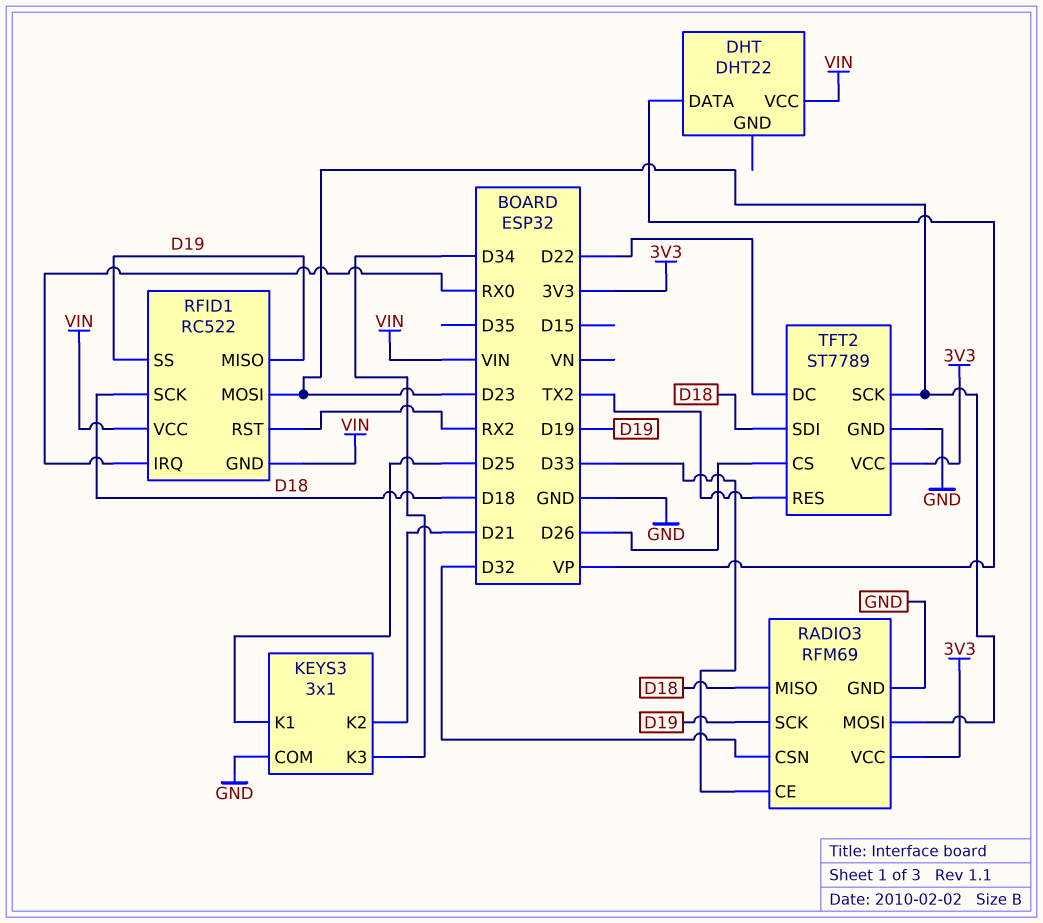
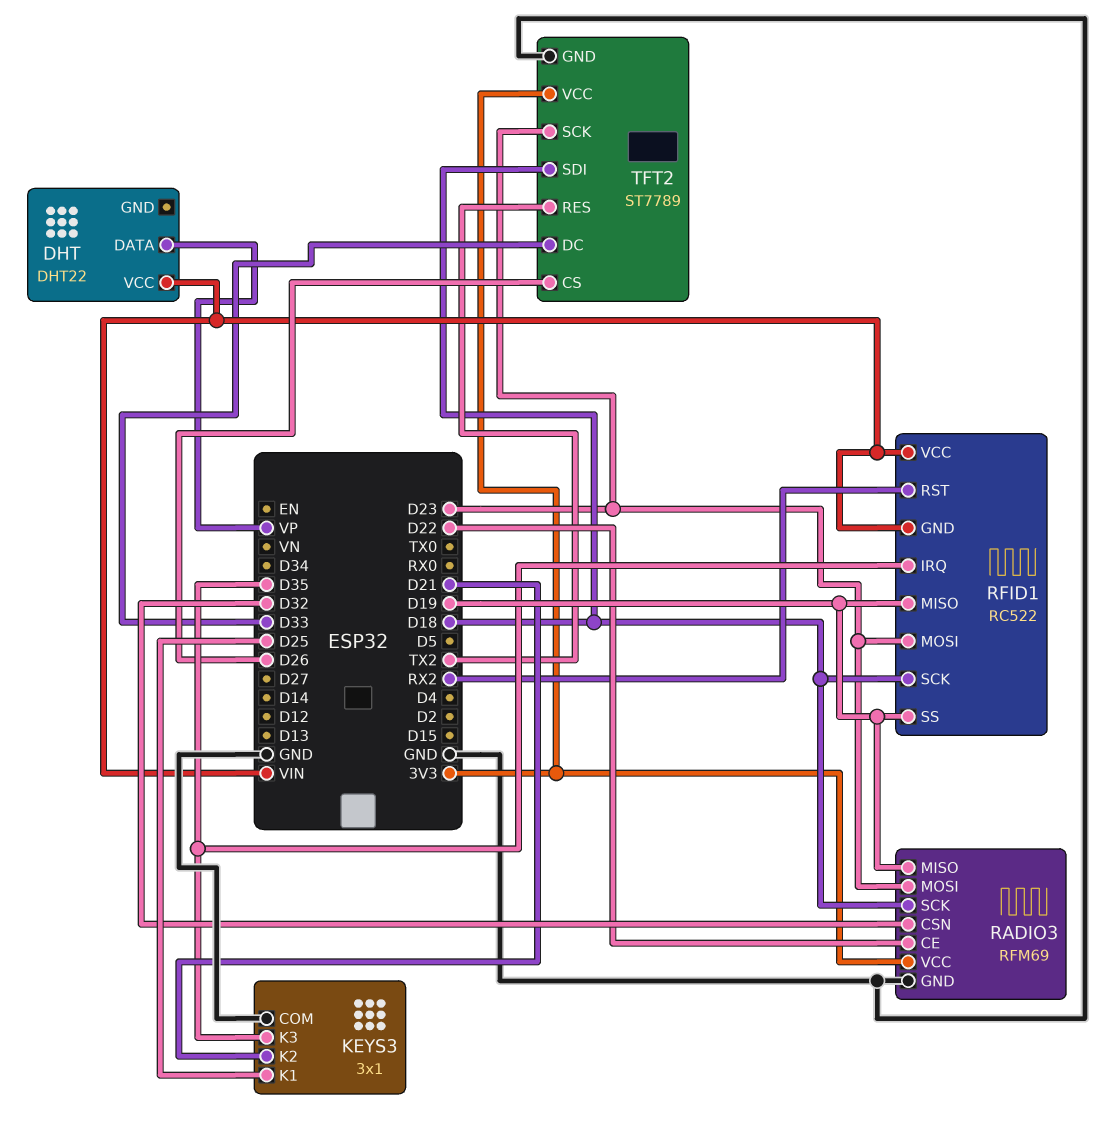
KEYS3 pin K3: D34 -> D35
RADIO3 pin CE: D33 -> D22
RADIO3 pin MISO: D18 -> D19
RADIO3 pin SCK: D19 -> D18
RFID1 pin IRQ: RX0 -> D35
TFT2 pin DC: D22 -> D33

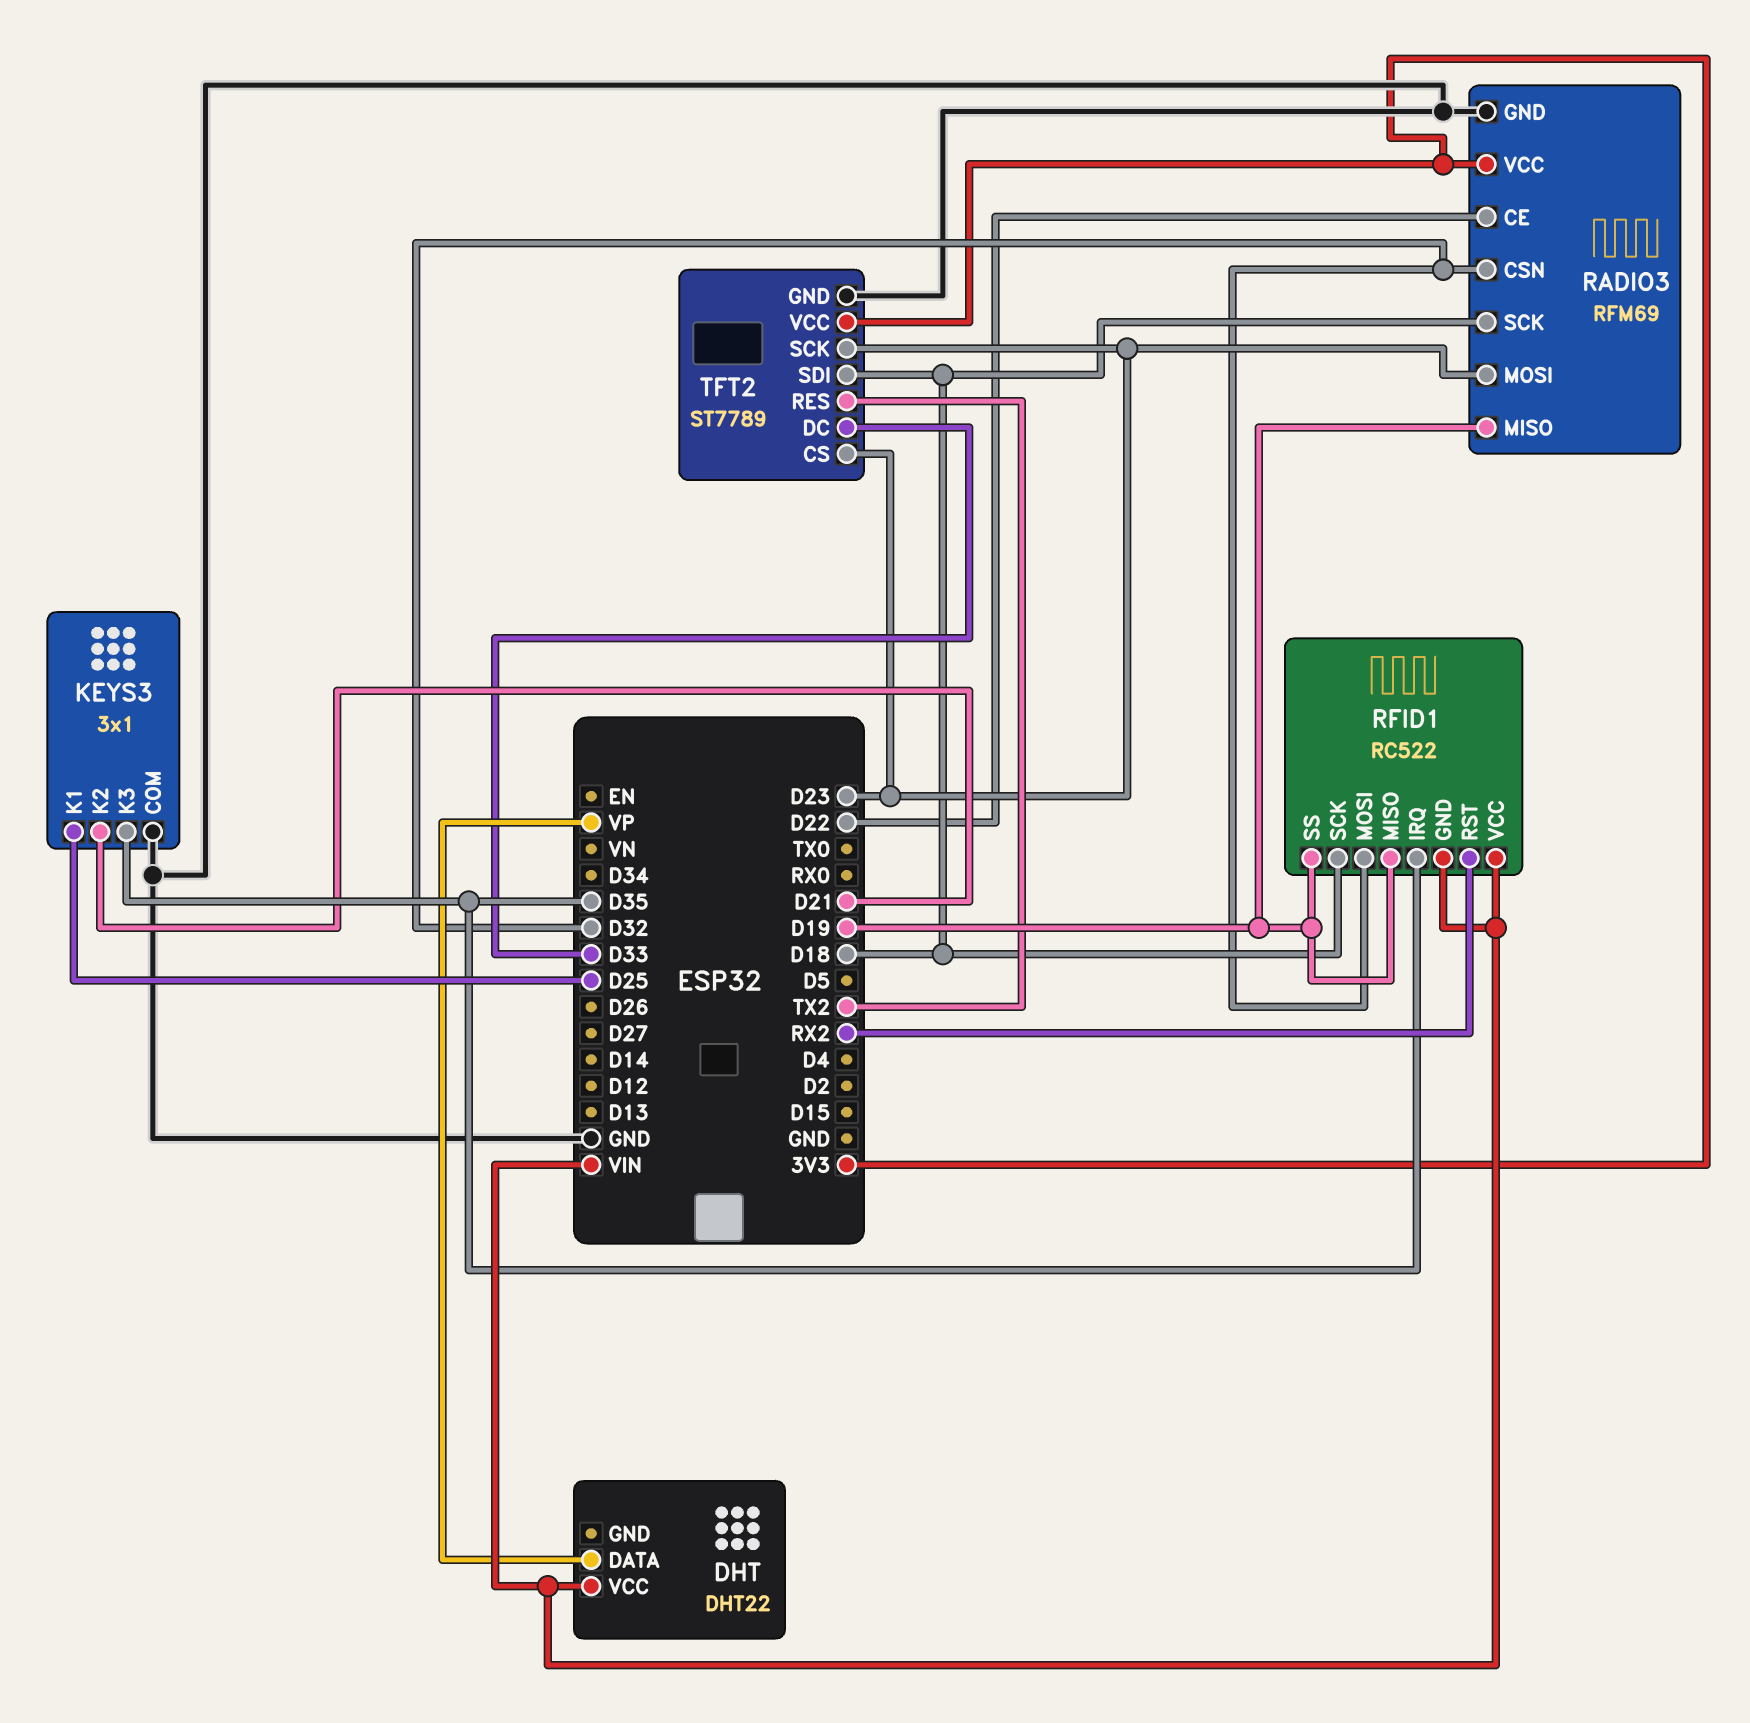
RFID1 pin MOSI: D23 -> D32
TFT2 pin CS: D26 -> D23

